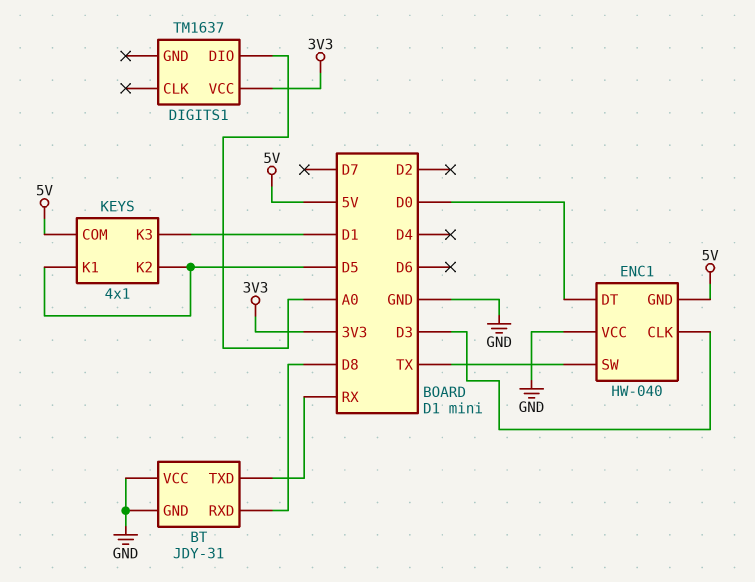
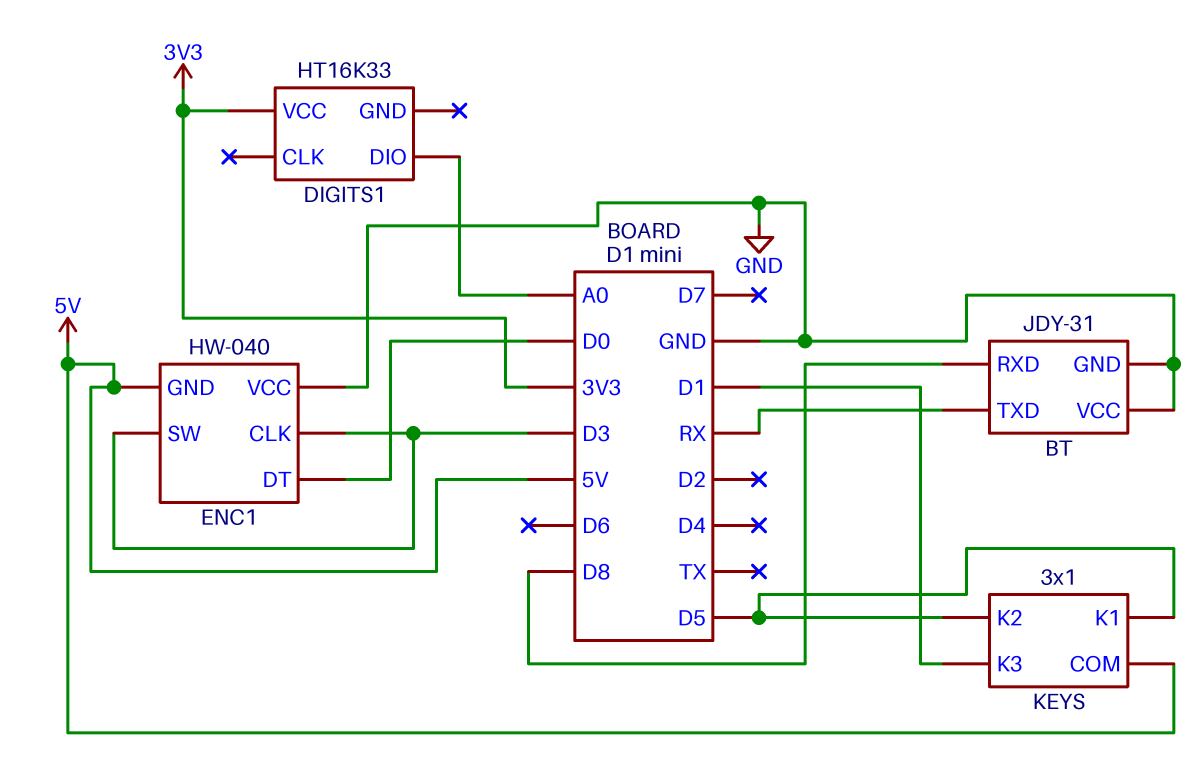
DIGITS1: TM1637 -> HT16K33
ENC1 pin SW: TX -> D3
KEYS: 4x1 -> 3x1

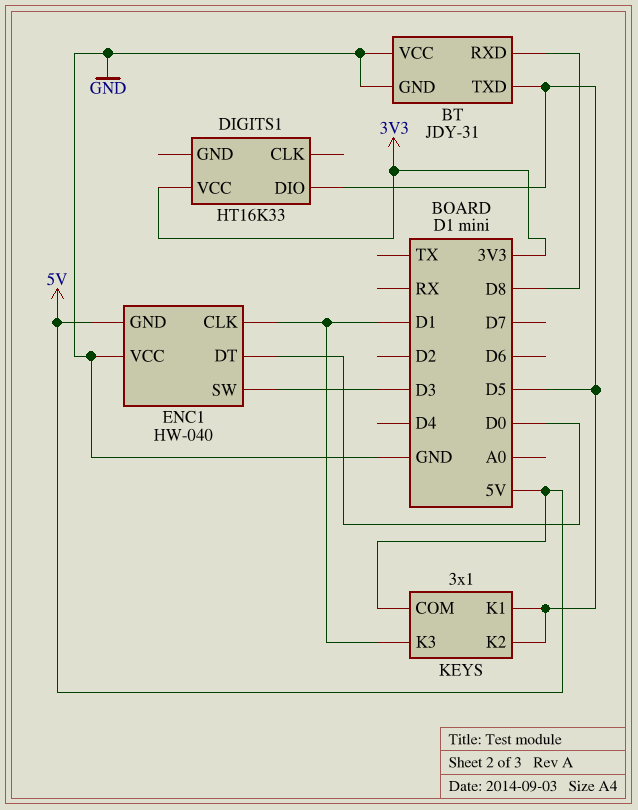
BT pin TXD: RX -> D5
DIGITS1 pin DIO: A0 -> D5
ENC1 pin CLK: D3 -> D1

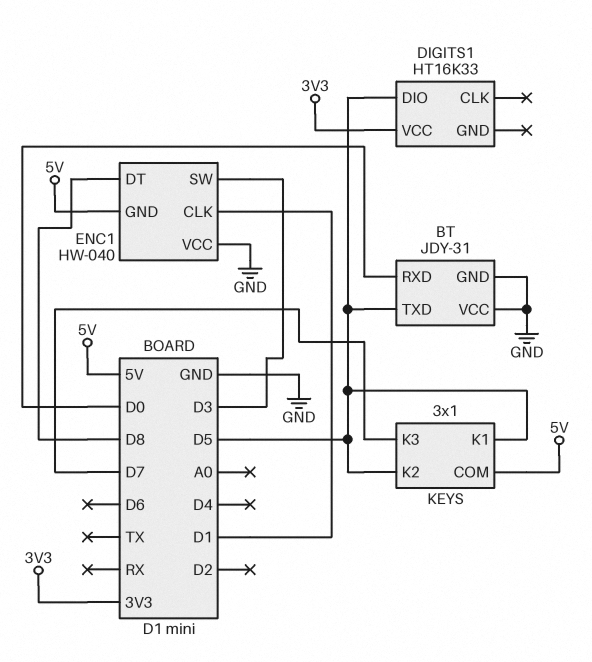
BT pin RXD: D8 -> D0
ENC1 pin DT: D0 -> D8
KEYS pin K3: D1 -> D7

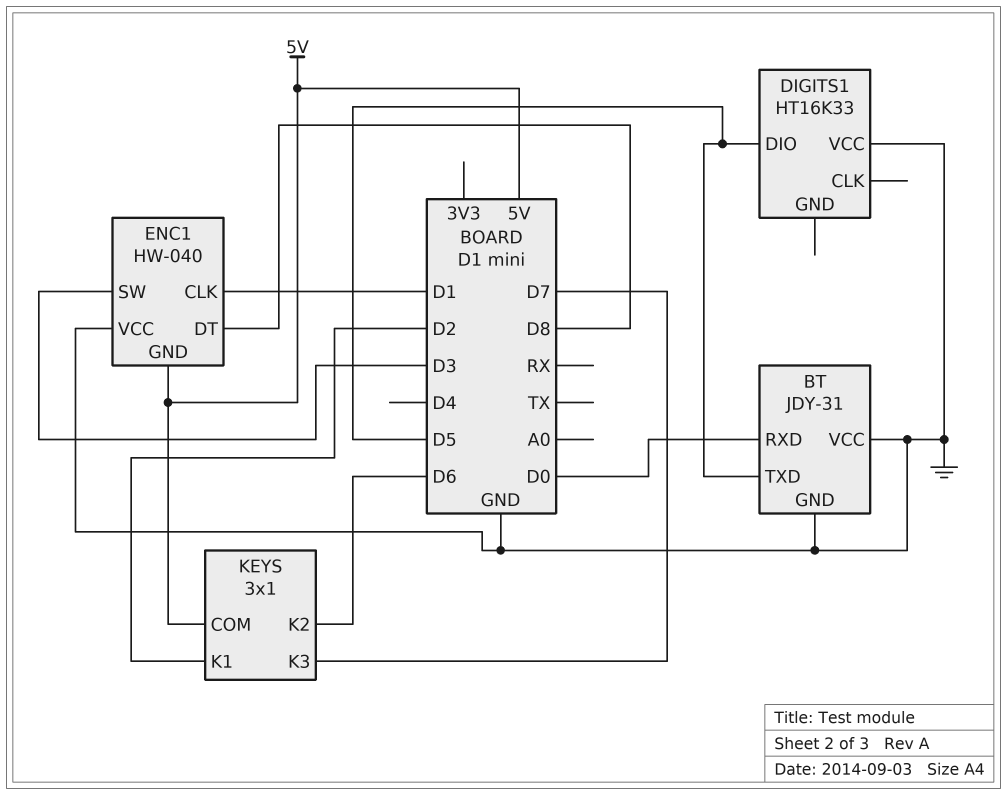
DIGITS1 pin VCC: 3V3 -> GND
KEYS pin K1: D5 -> D2
KEYS pin K2: D5 -> D6

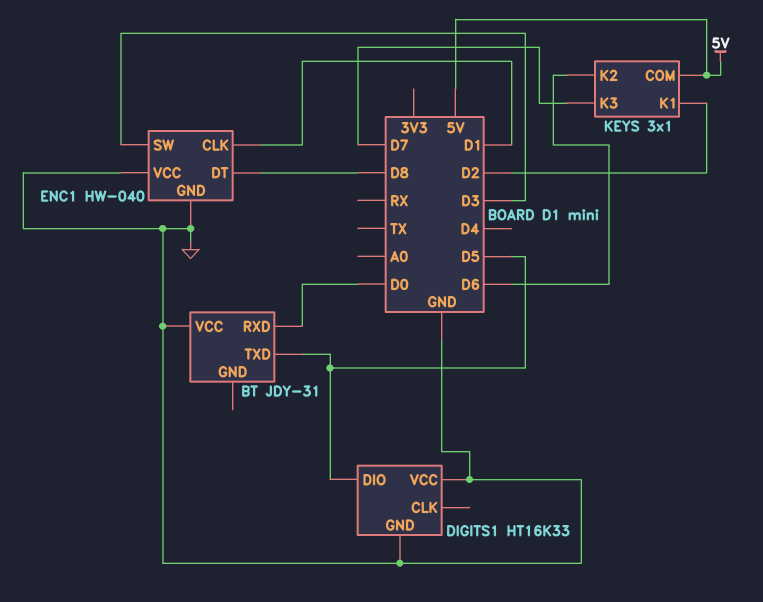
BT pin GND: GND -> none
DIGITS1 pin GND: none -> GND
ENC1 pin GND: 5V -> GND

